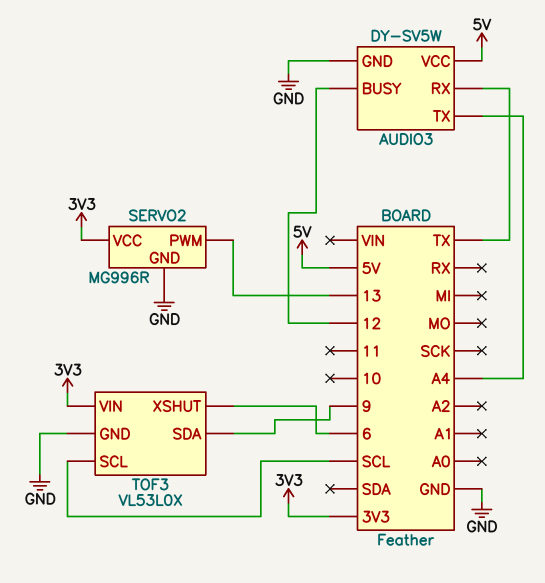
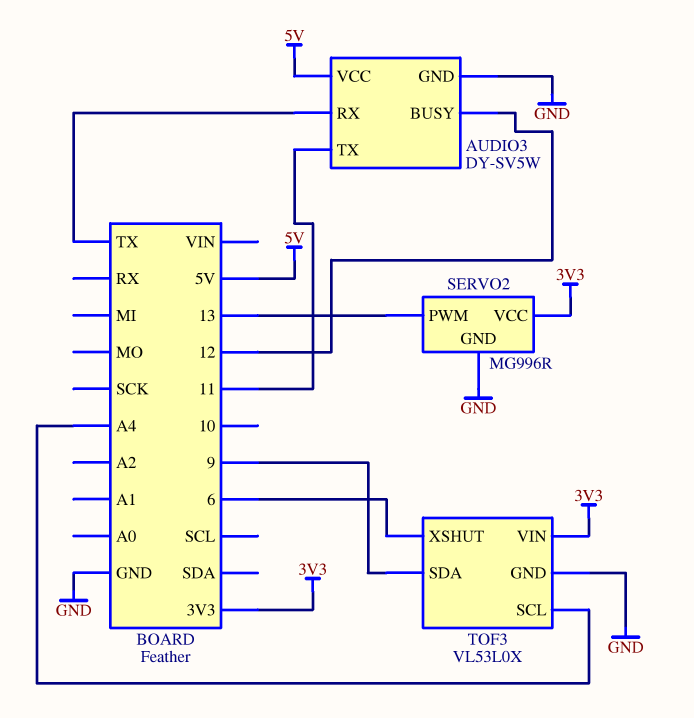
AUDIO3 pin TX: A4 -> 11
TOF3 pin SCL: SCL -> A4

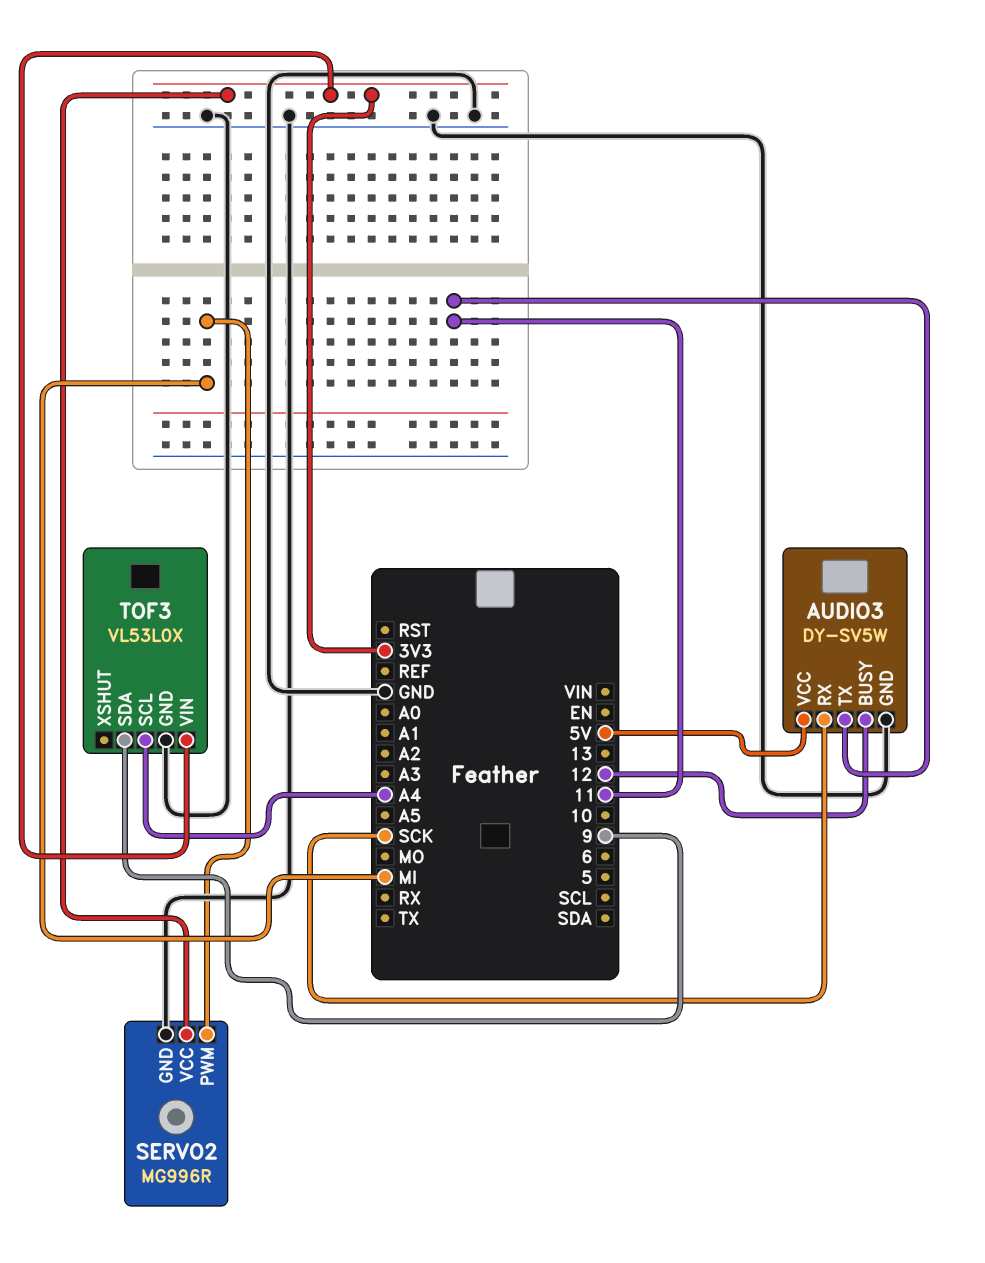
AUDIO3 pin RX: TX -> SCK
SERVO2 pin PWM: 13 -> MI
TOF3 pin XSHUT: 6 -> none

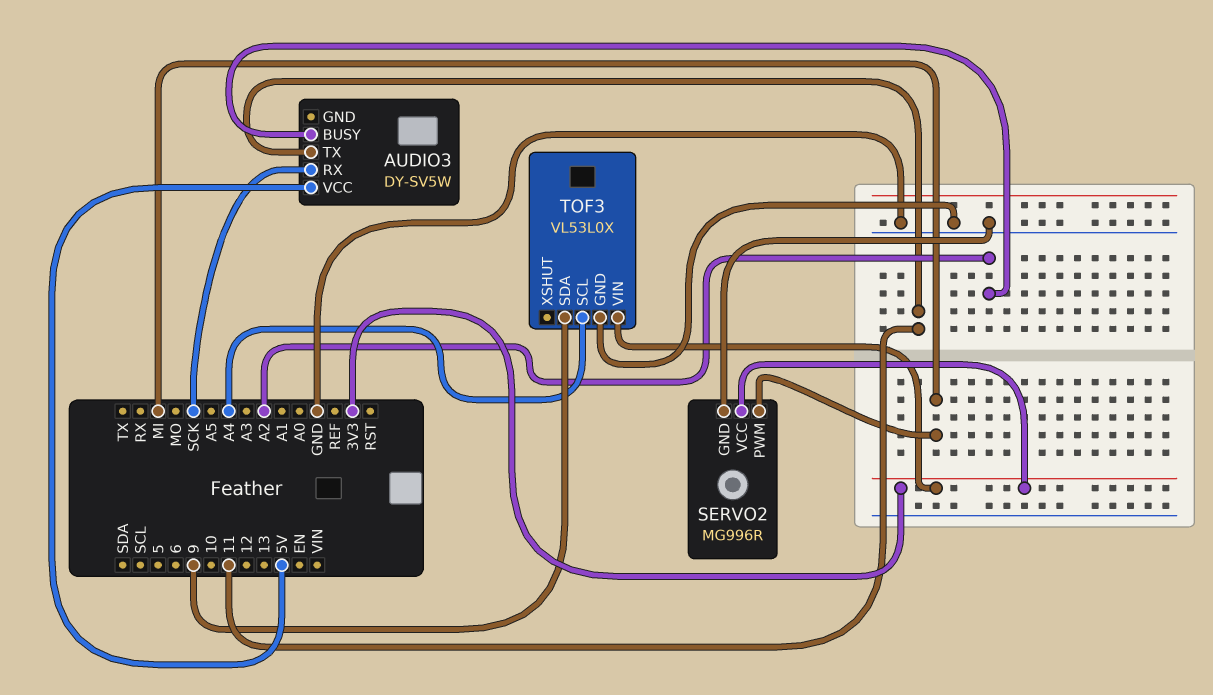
AUDIO3 pin BUSY: 12 -> A2
AUDIO3 pin GND: GND -> none

